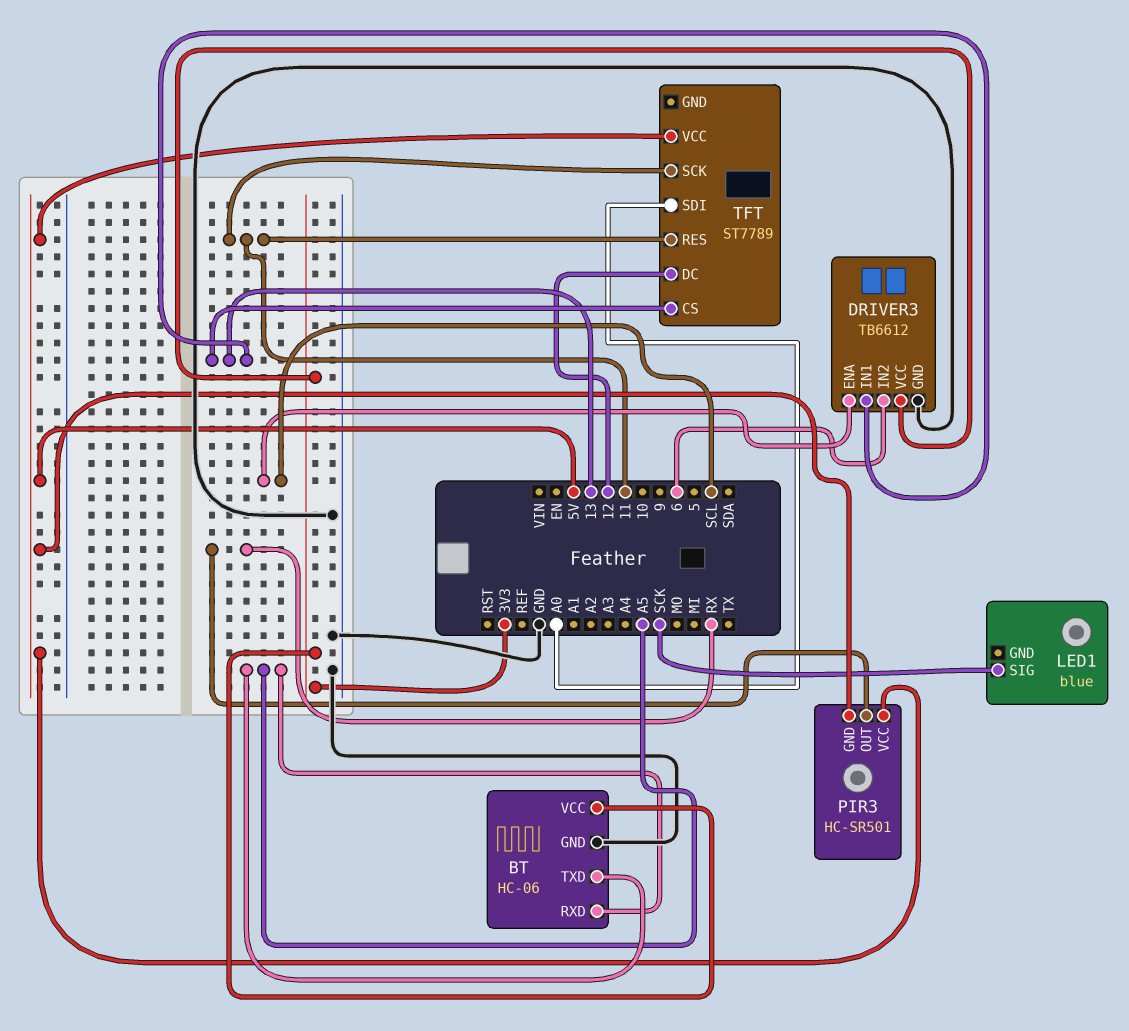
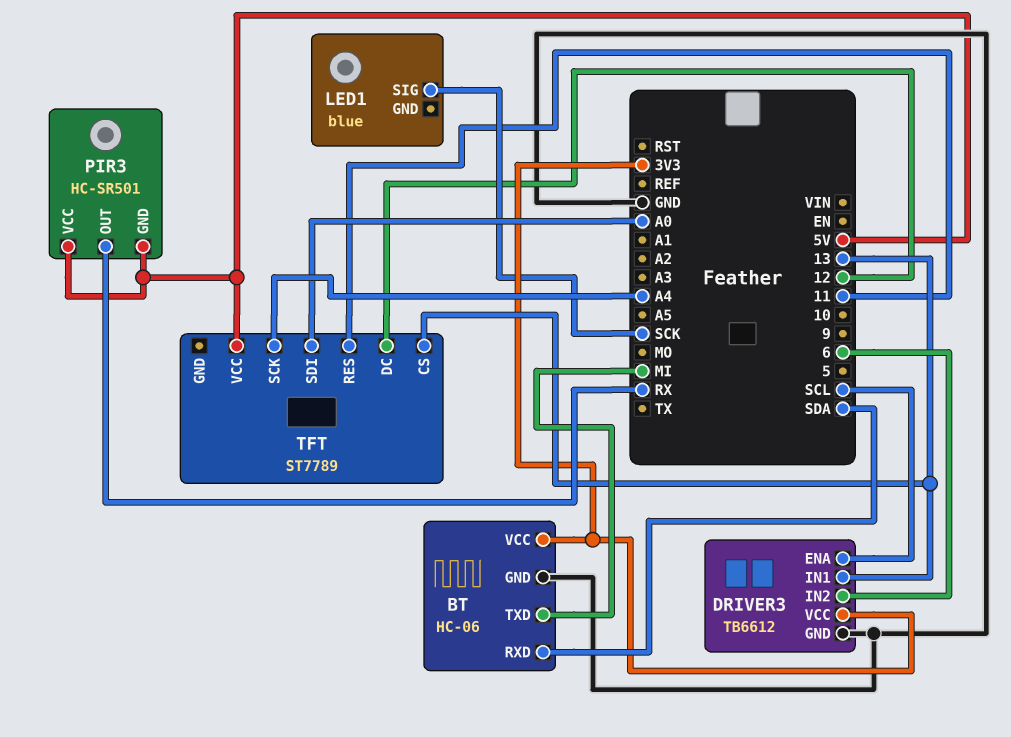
BT pin RXD: A5 -> SDA
BT pin TXD: A5 -> MI
TFT pin SCK: 11 -> A4

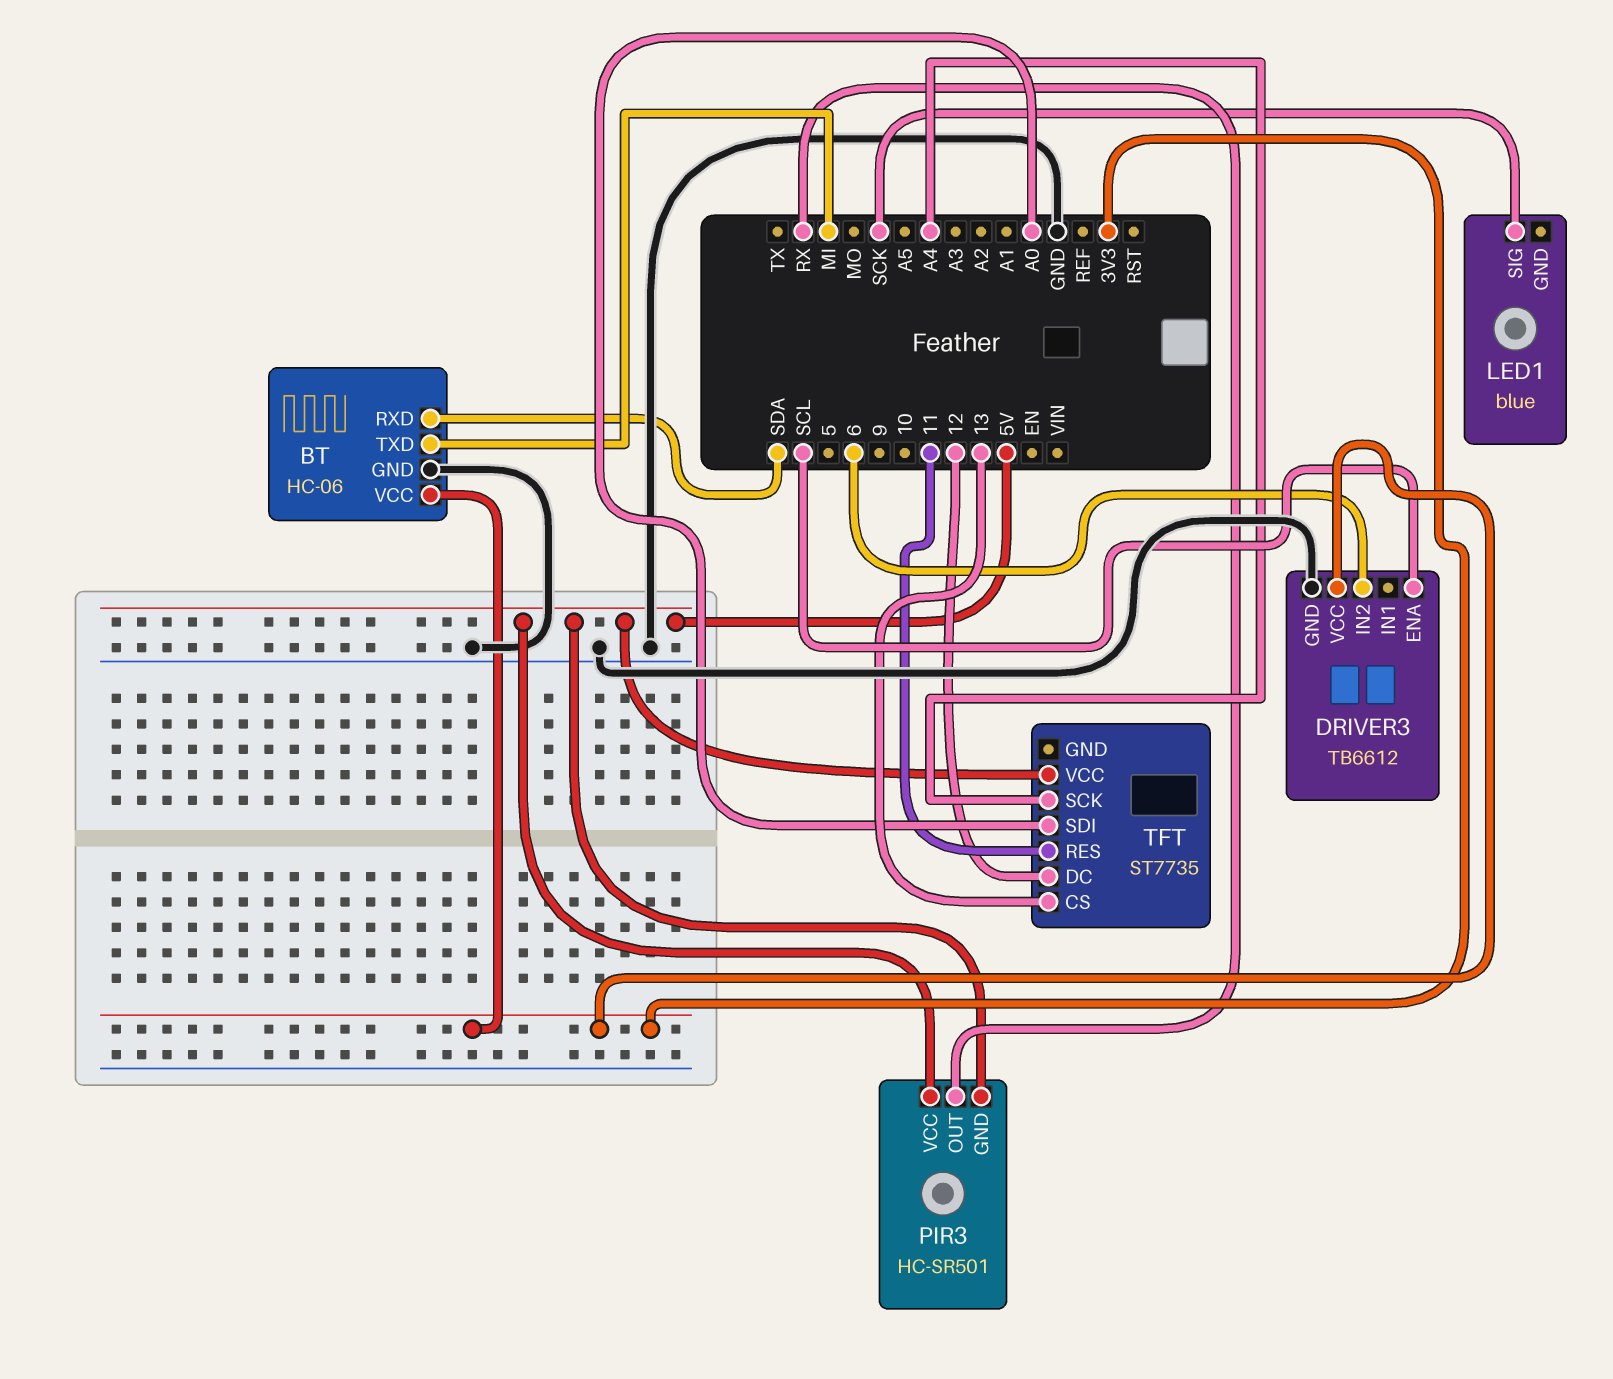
DRIVER3 pin IN1: 13 -> none
TFT: ST7789 -> ST7735

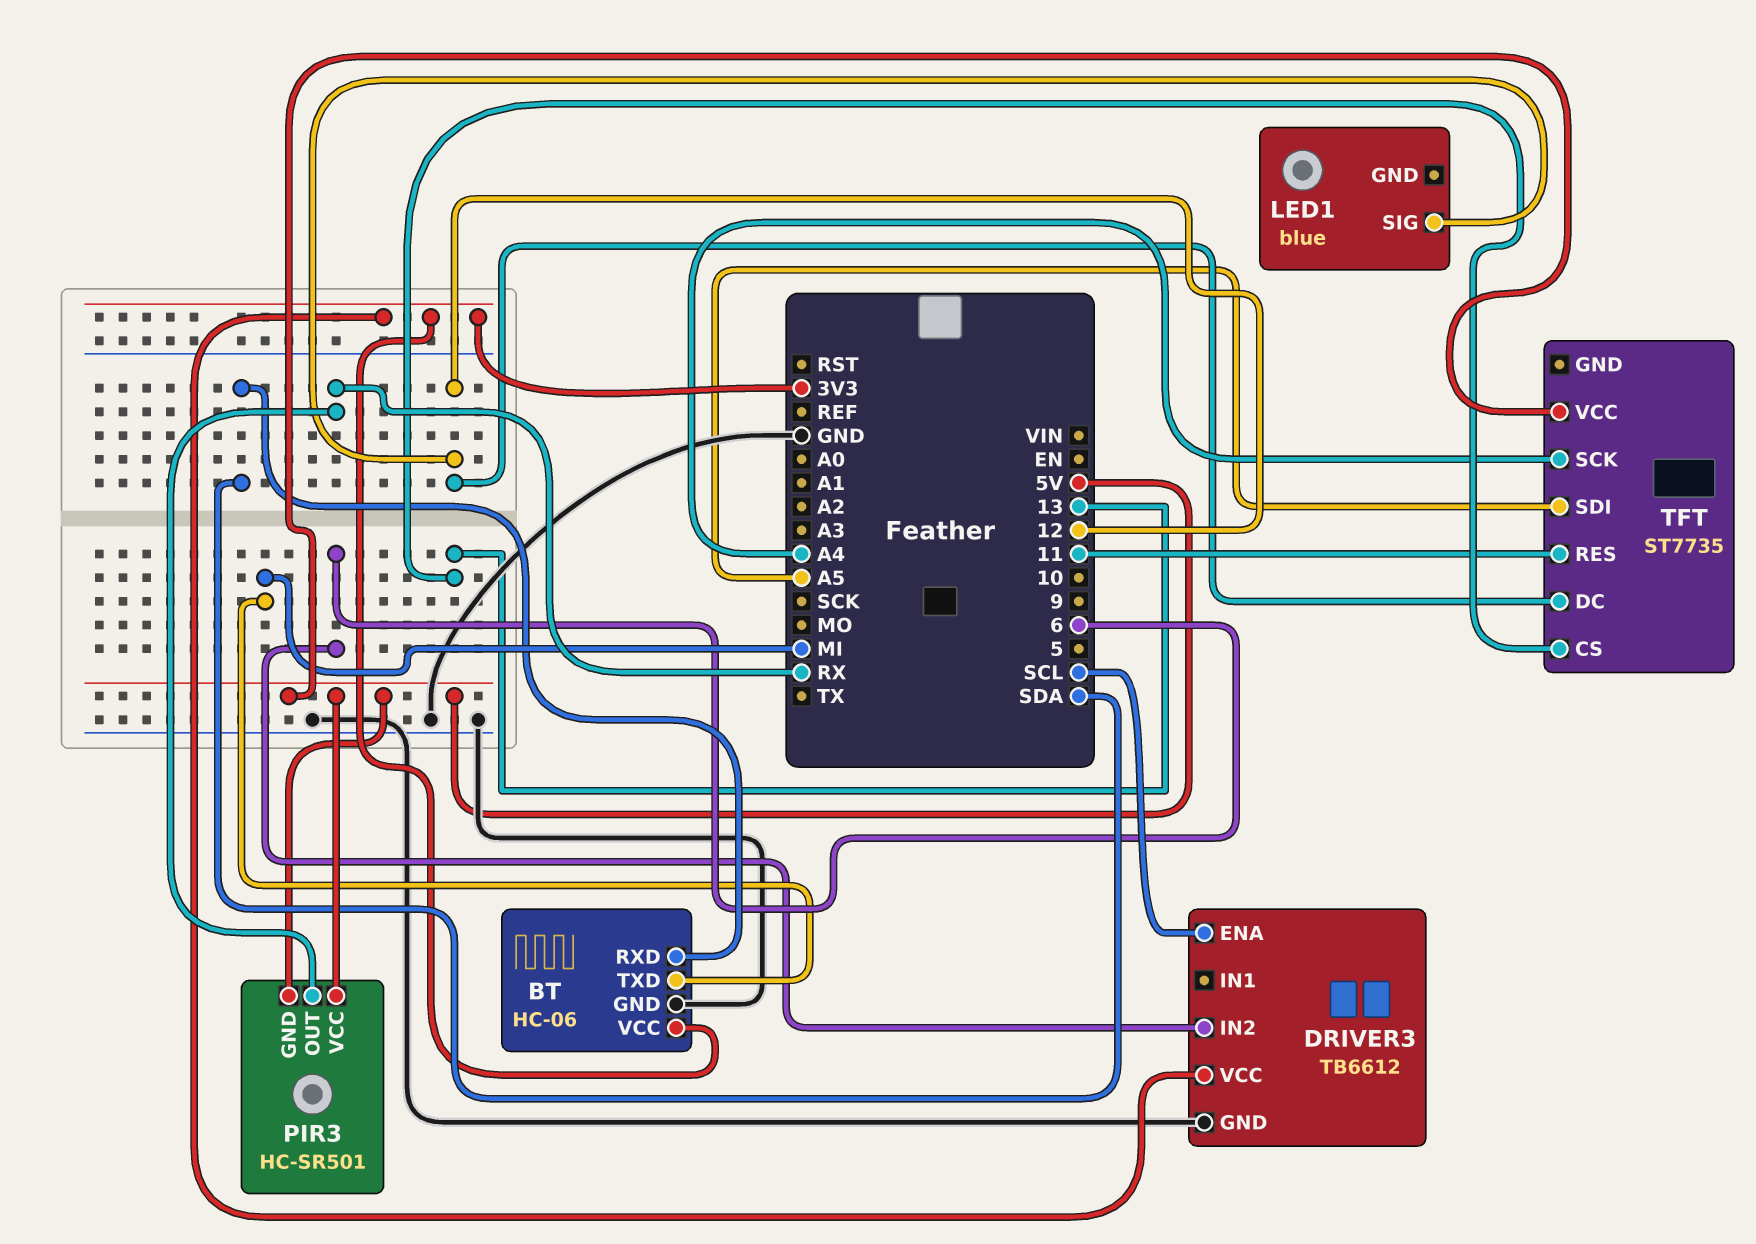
LED1 pin SIG: SCK -> 12
TFT pin SDI: A0 -> A5

